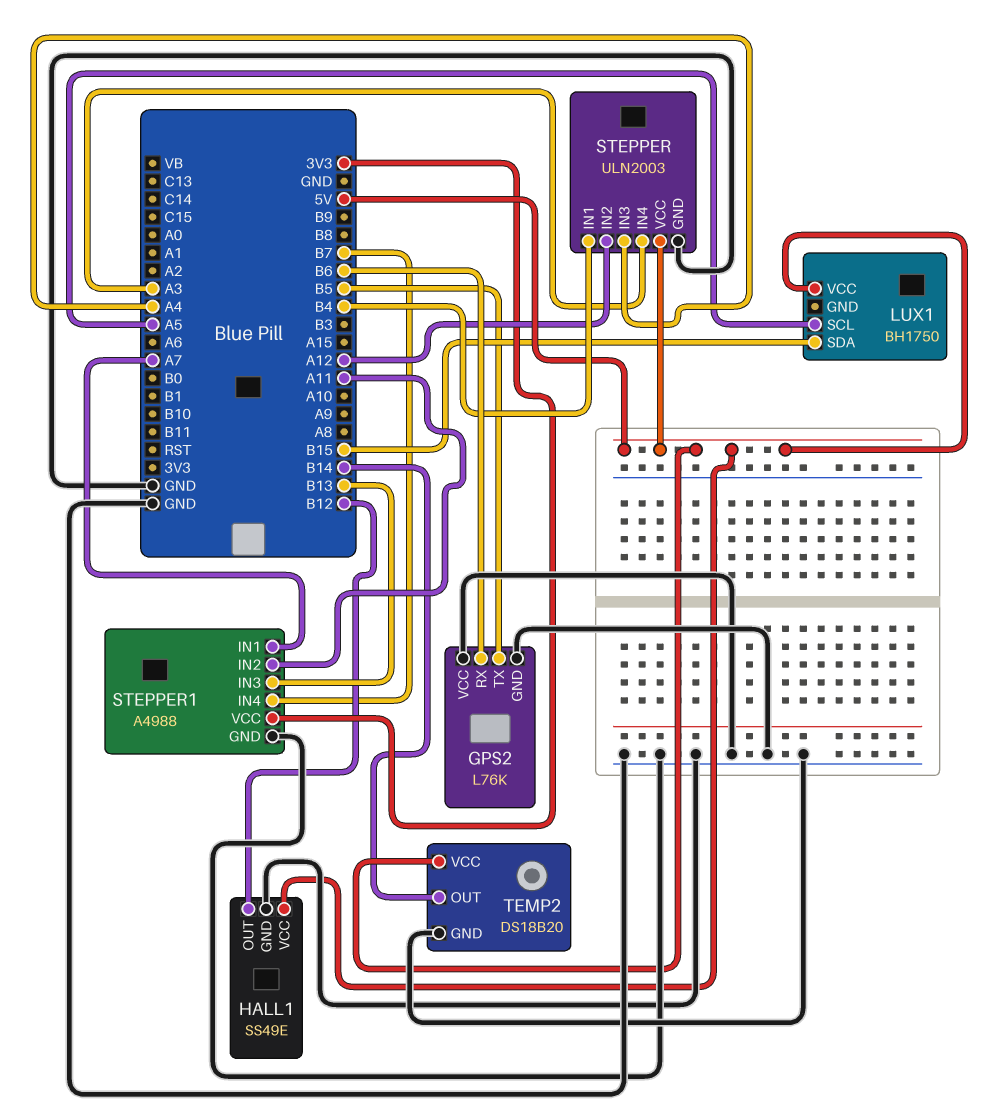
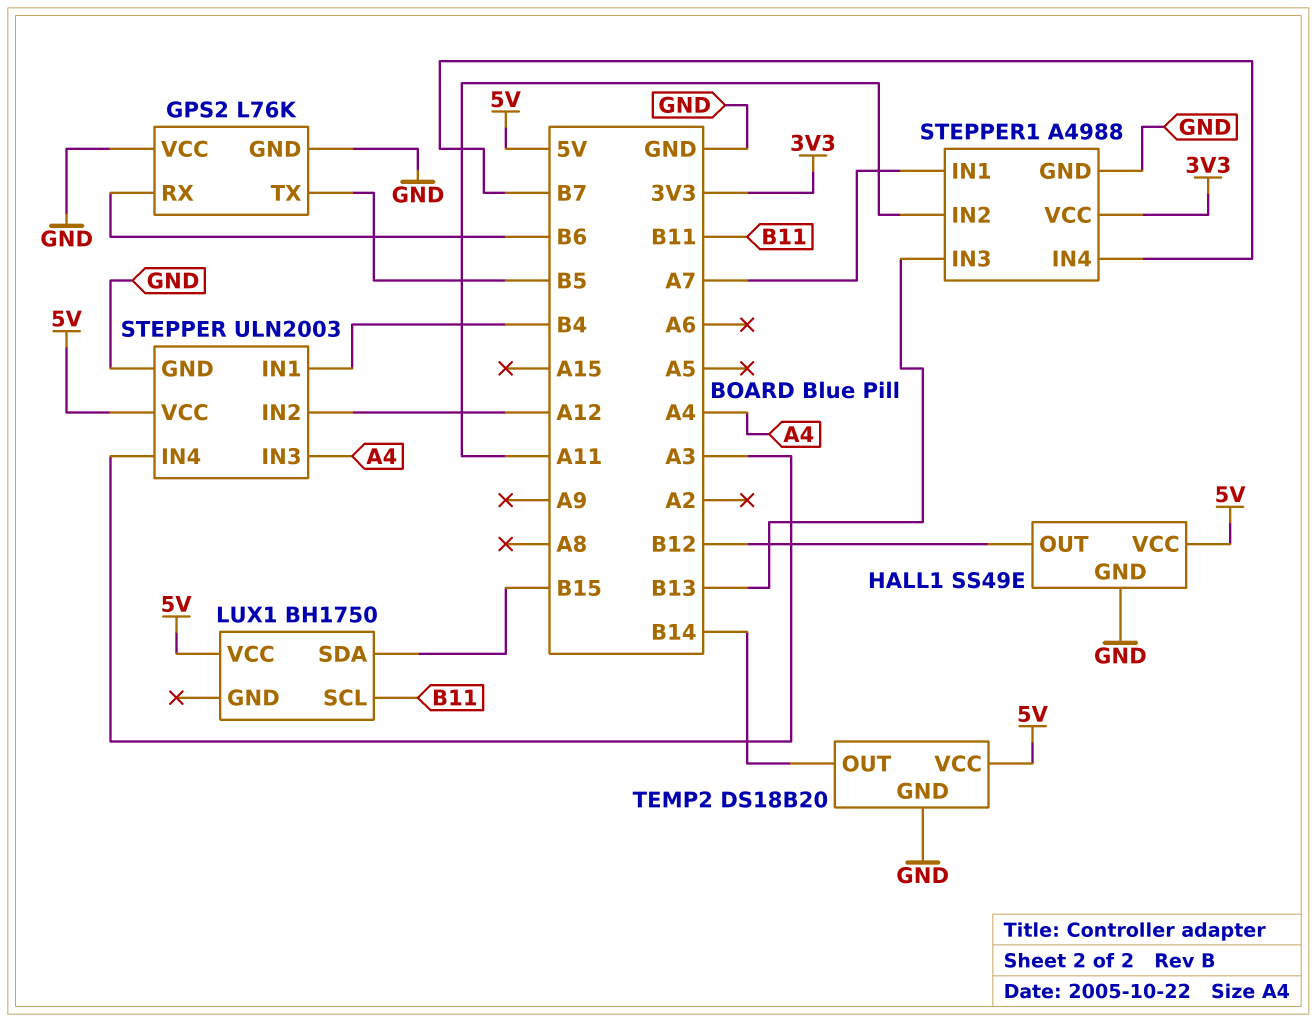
LUX1 pin SCL: A5 -> B11

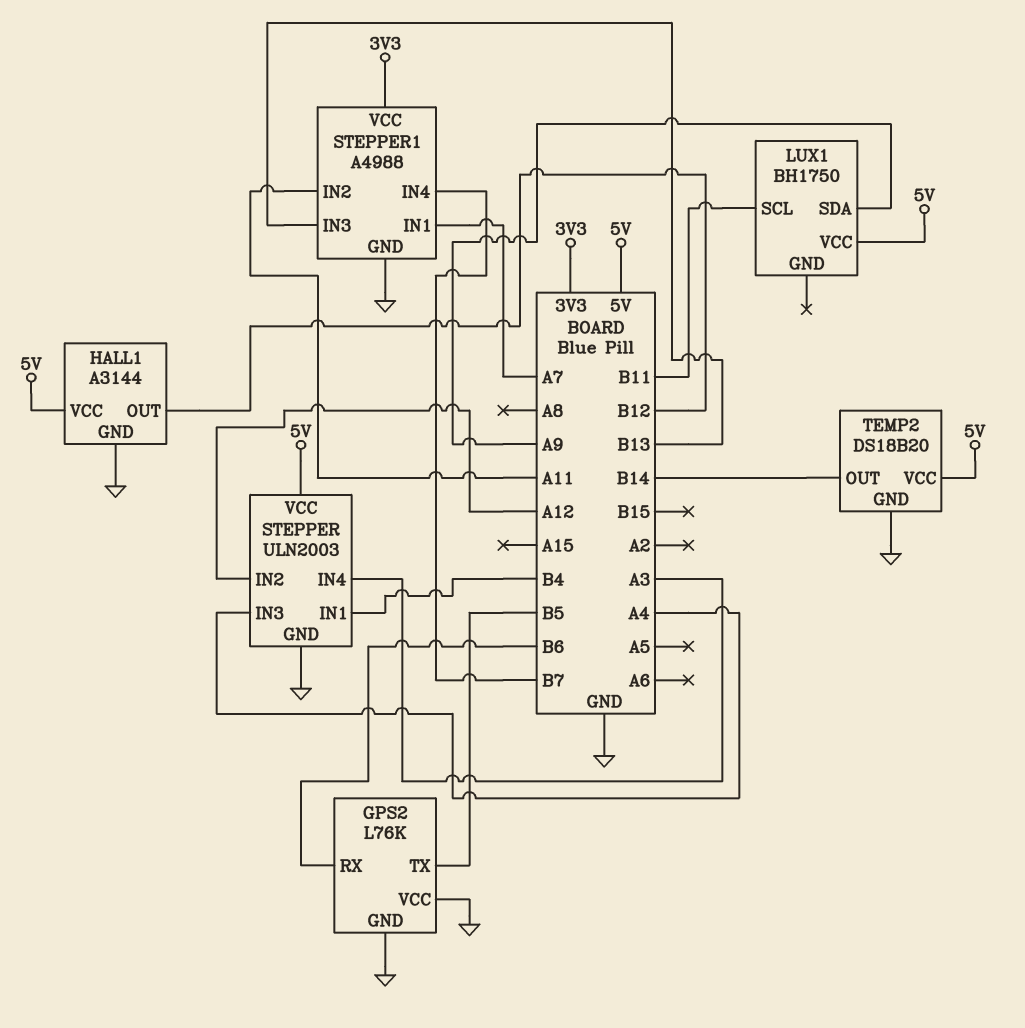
HALL1: SS49E -> A3144
LUX1 pin SDA: B15 -> A9

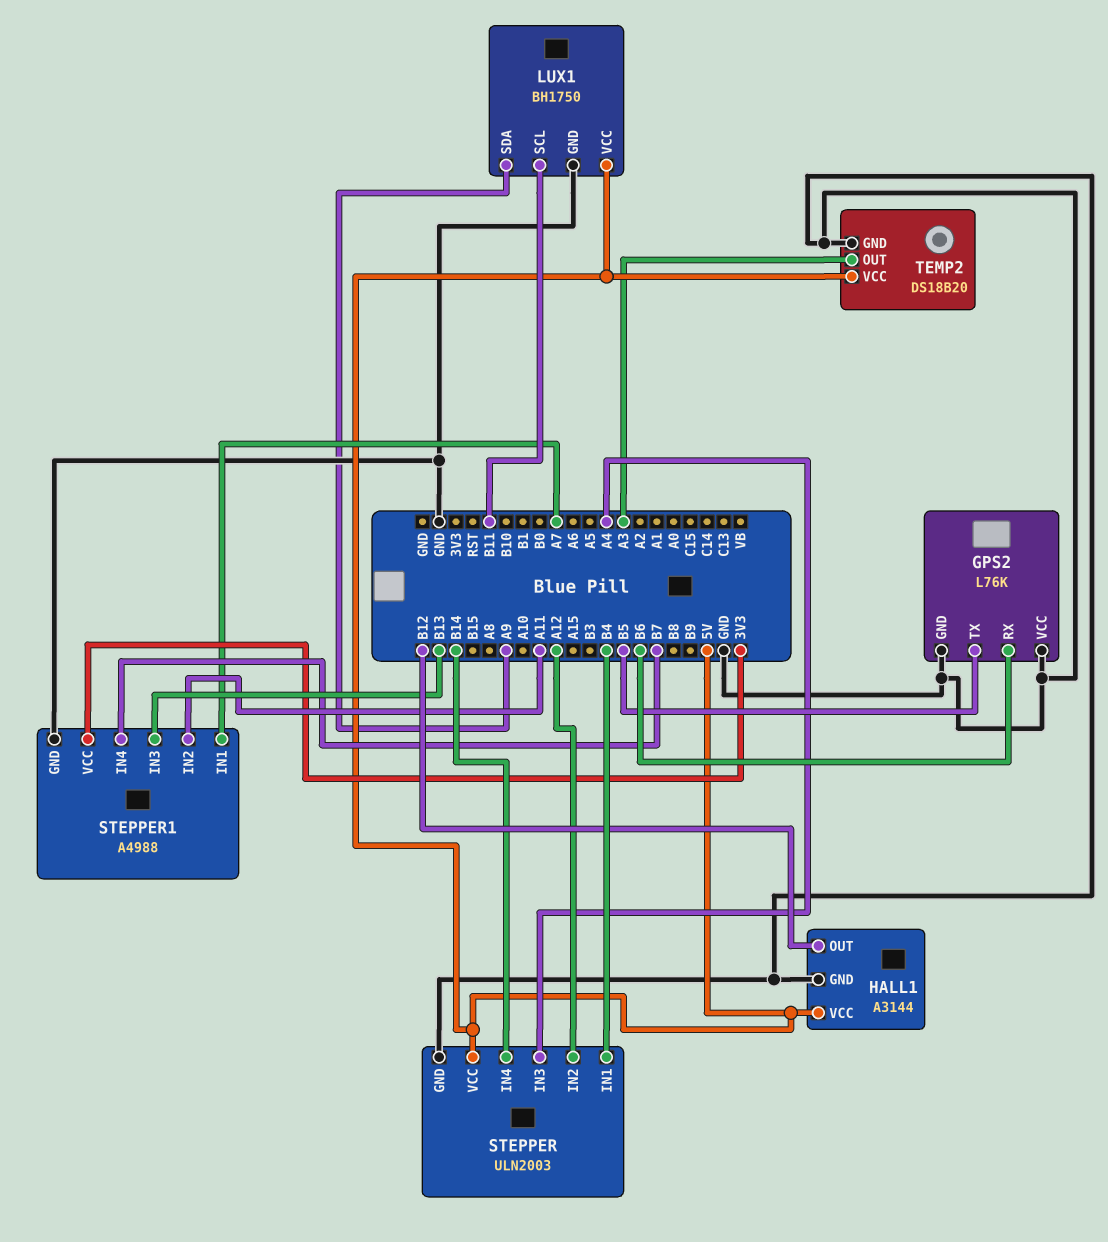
LUX1 pin GND: none -> GND
STEPPER pin IN4: A3 -> B14
TEMP2 pin OUT: B14 -> A3

